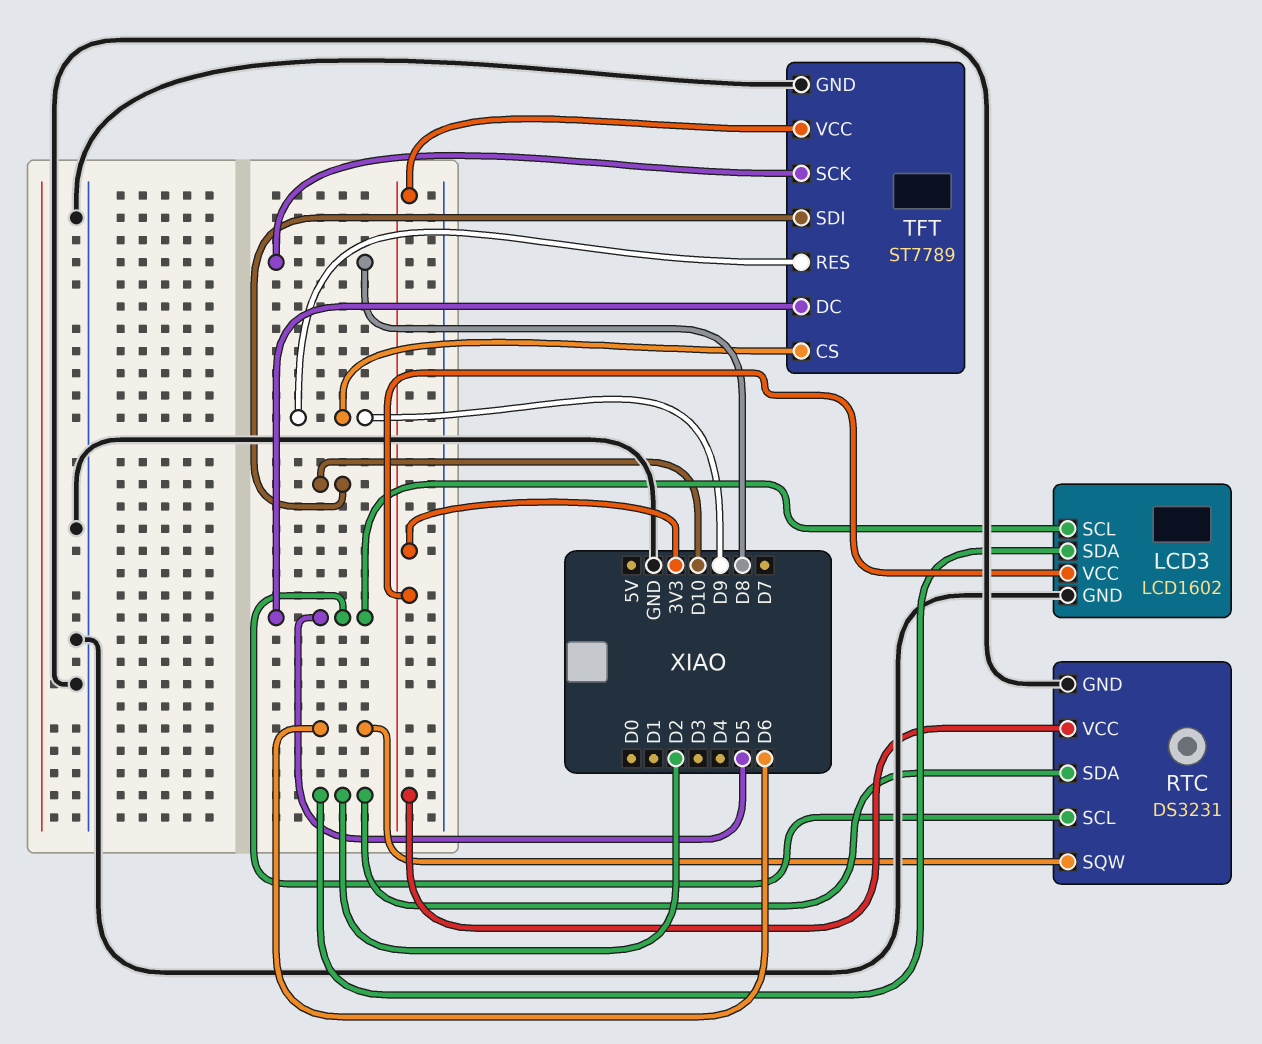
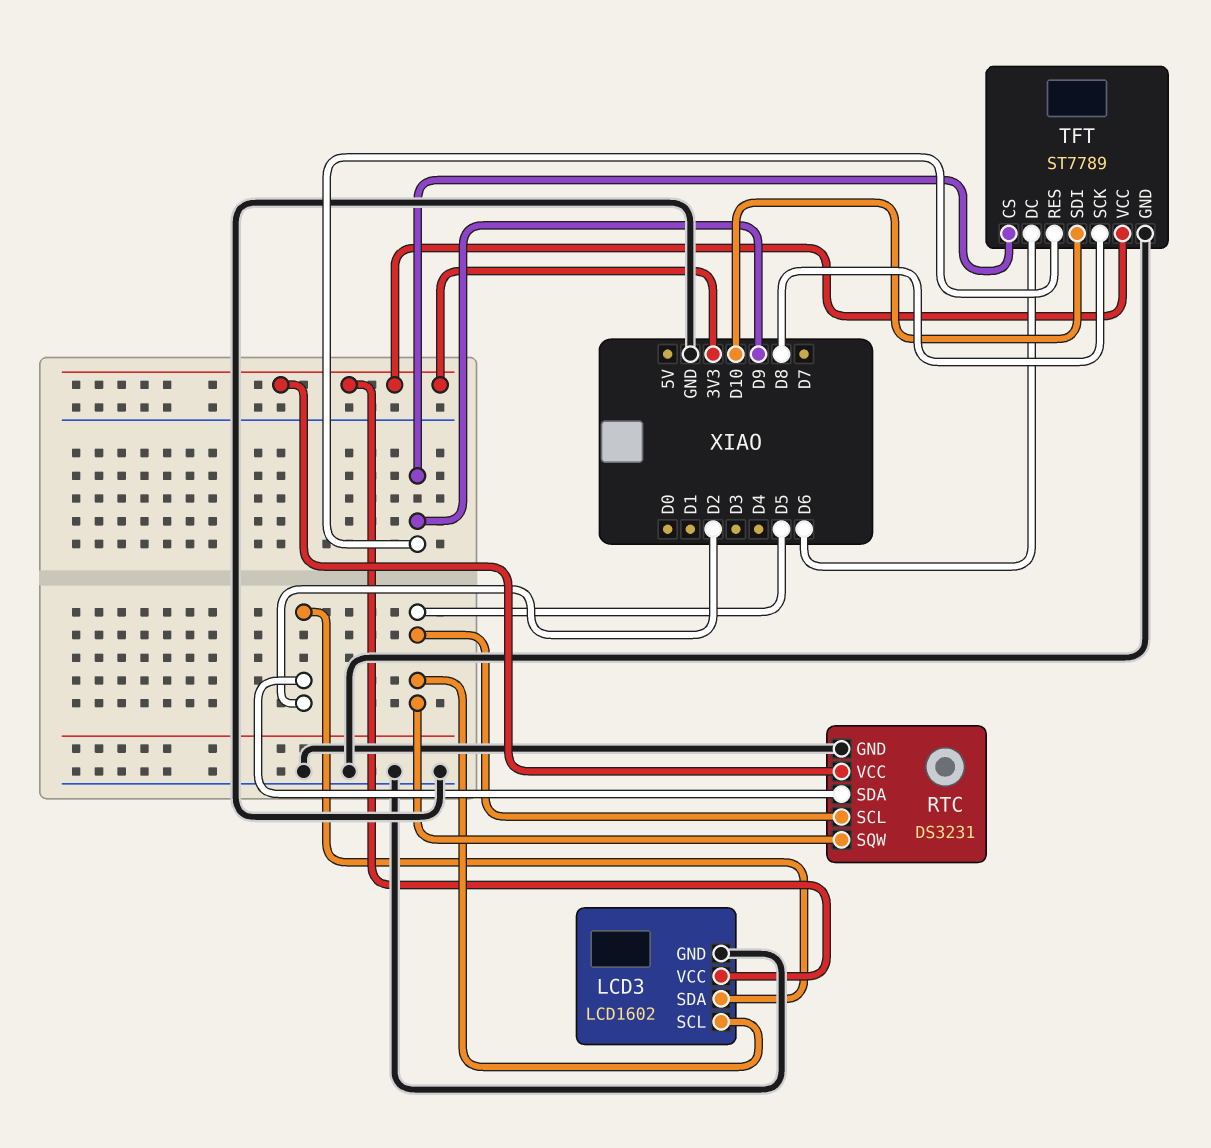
RTC pin SQW: D6 -> D5
TFT pin DC: D5 -> D6

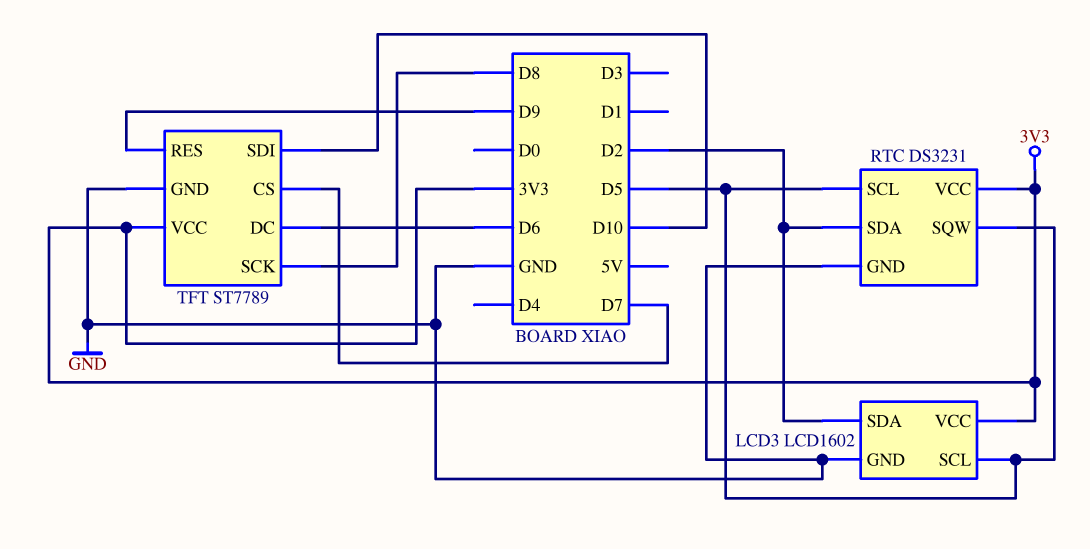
TFT pin CS: D9 -> D7

